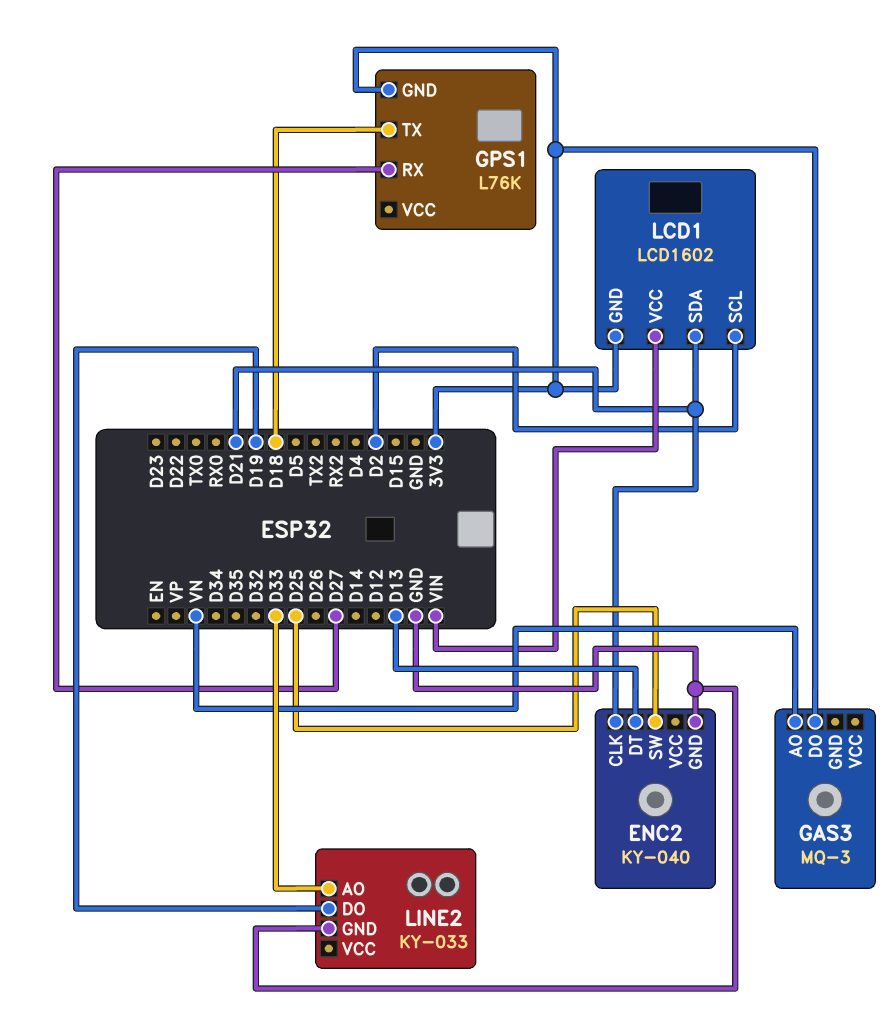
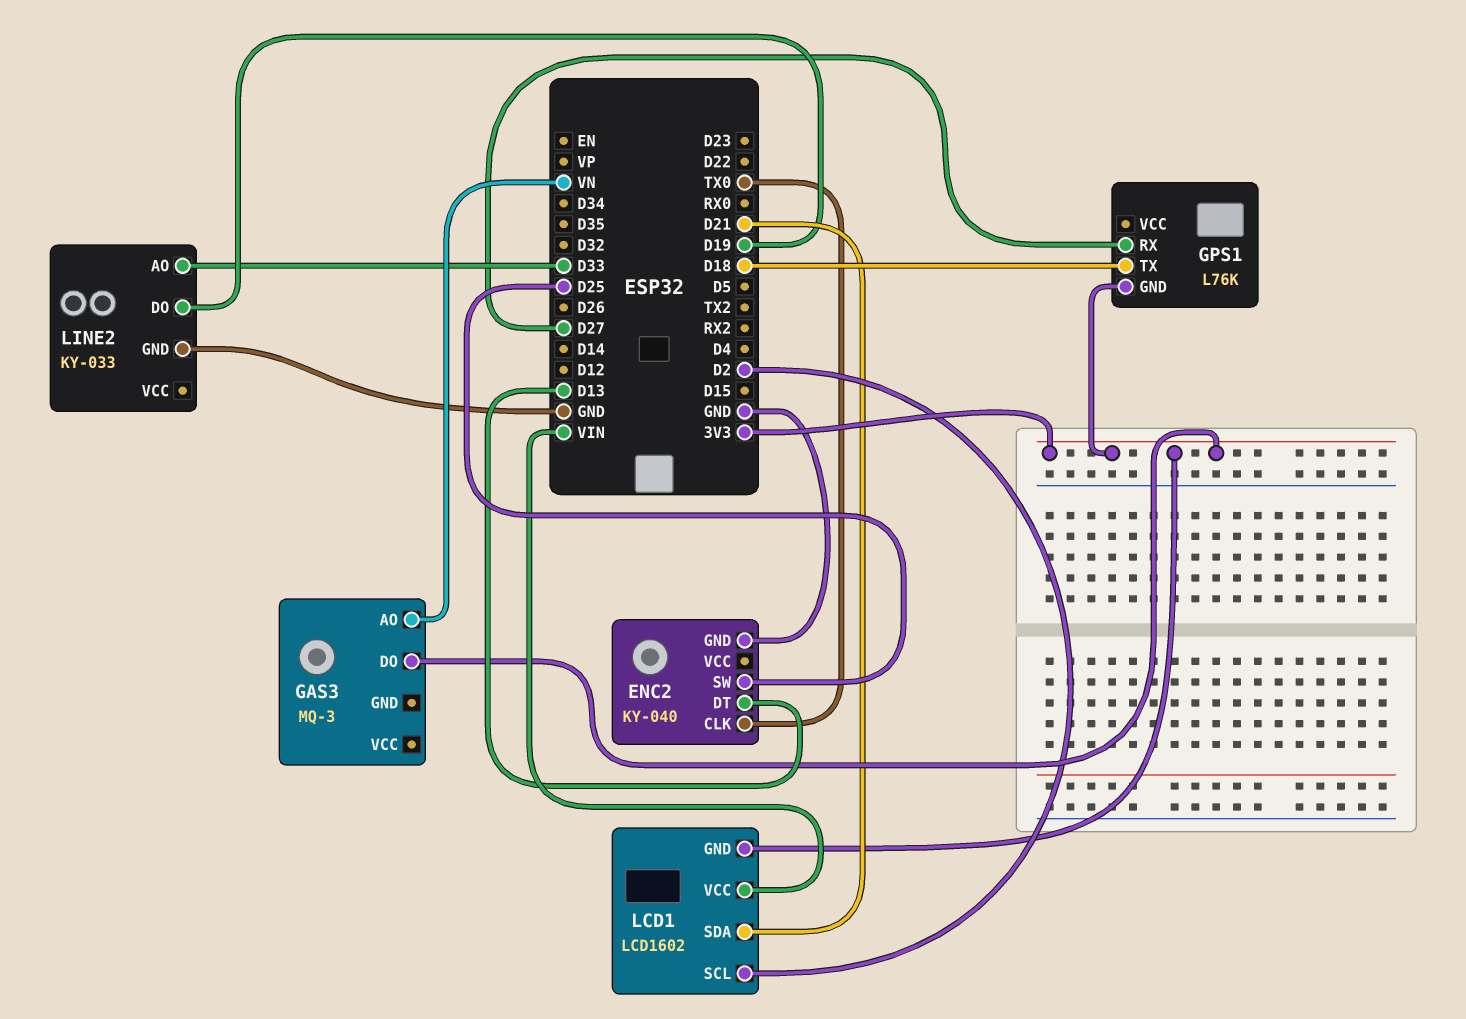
ENC2 pin CLK: D21 -> TX0

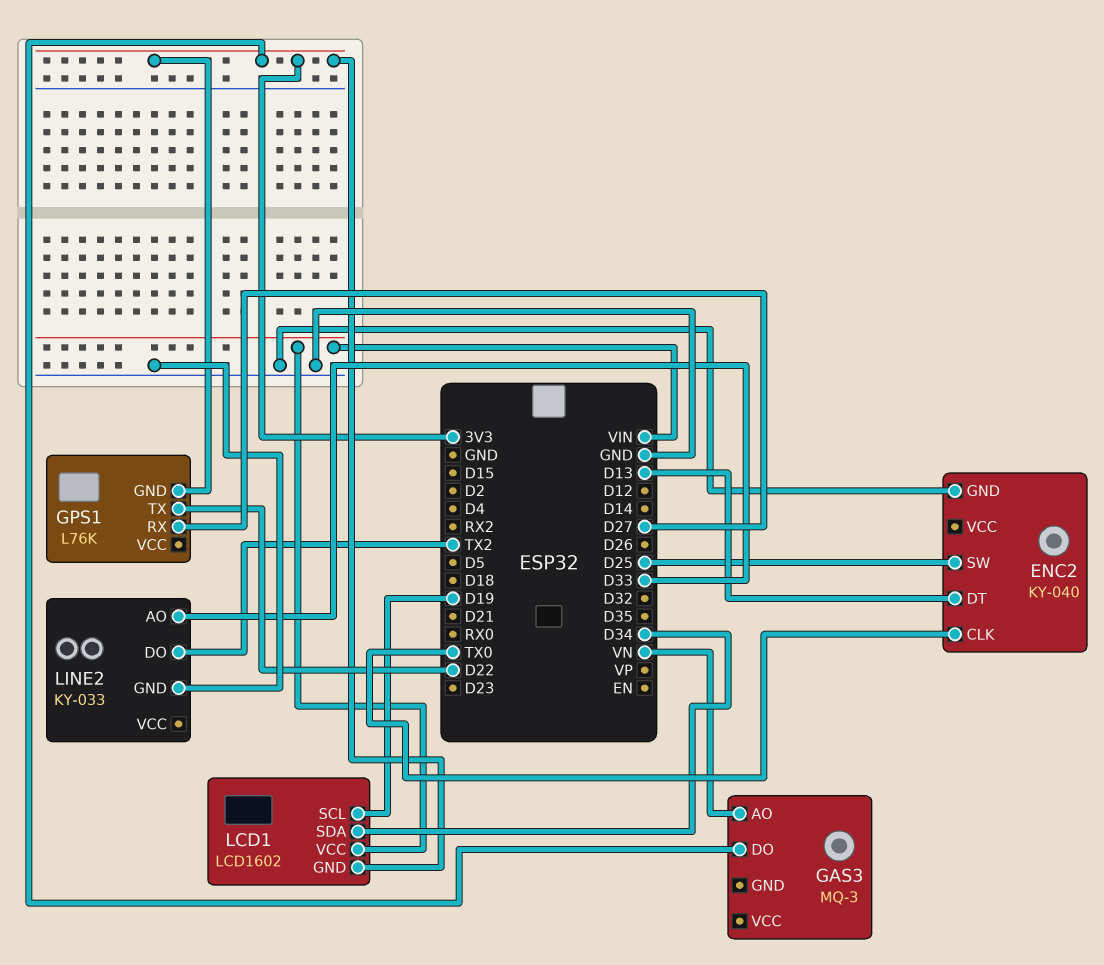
GPS1 pin TX: D18 -> D22
LCD1 pin SCL: D2 -> D19
LCD1 pin SDA: D21 -> D34
LINE2 pin DO: D19 -> TX2

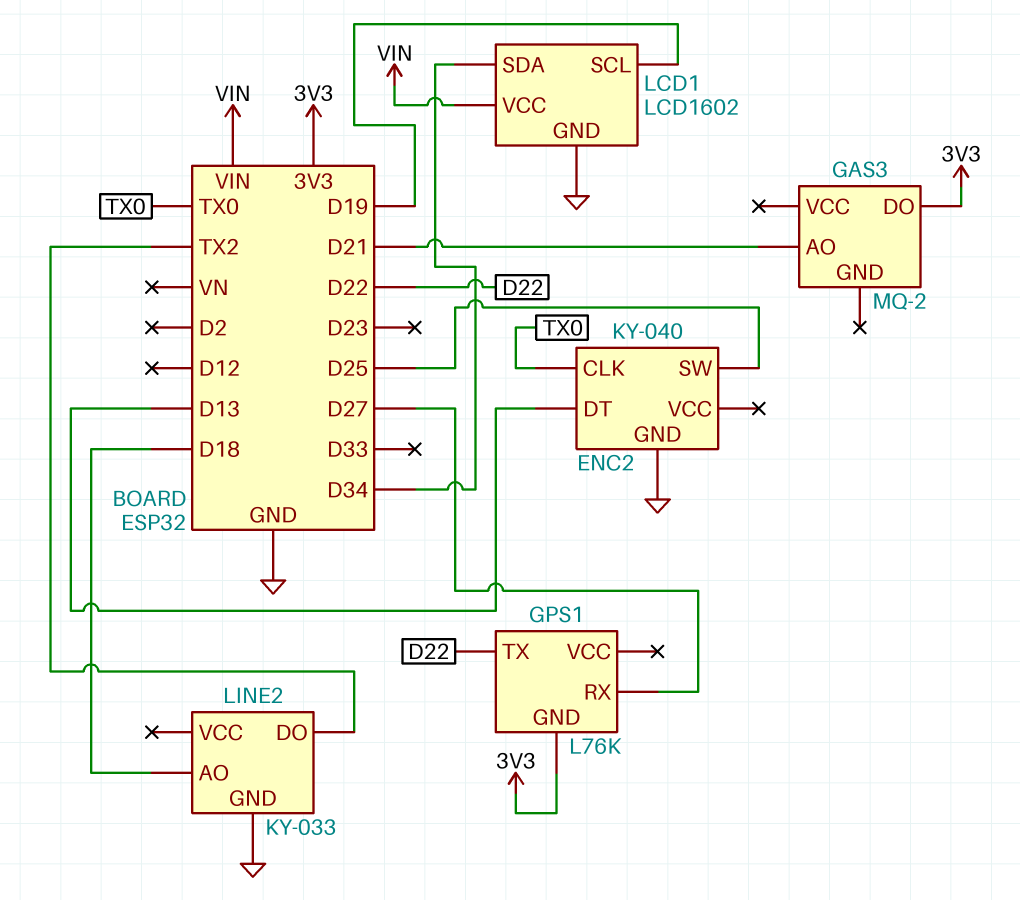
GAS3: MQ-3 -> MQ-2
GAS3 pin AO: VN -> D21
LCD1 pin GND: 3V3 -> GND
LINE2 pin AO: D33 -> D18

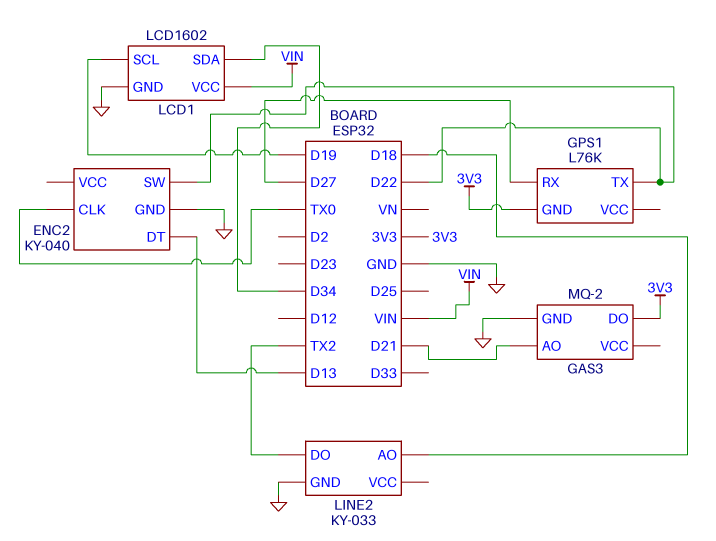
ENC2 pin SW: D25 -> D22
GAS3 pin GND: none -> GND

